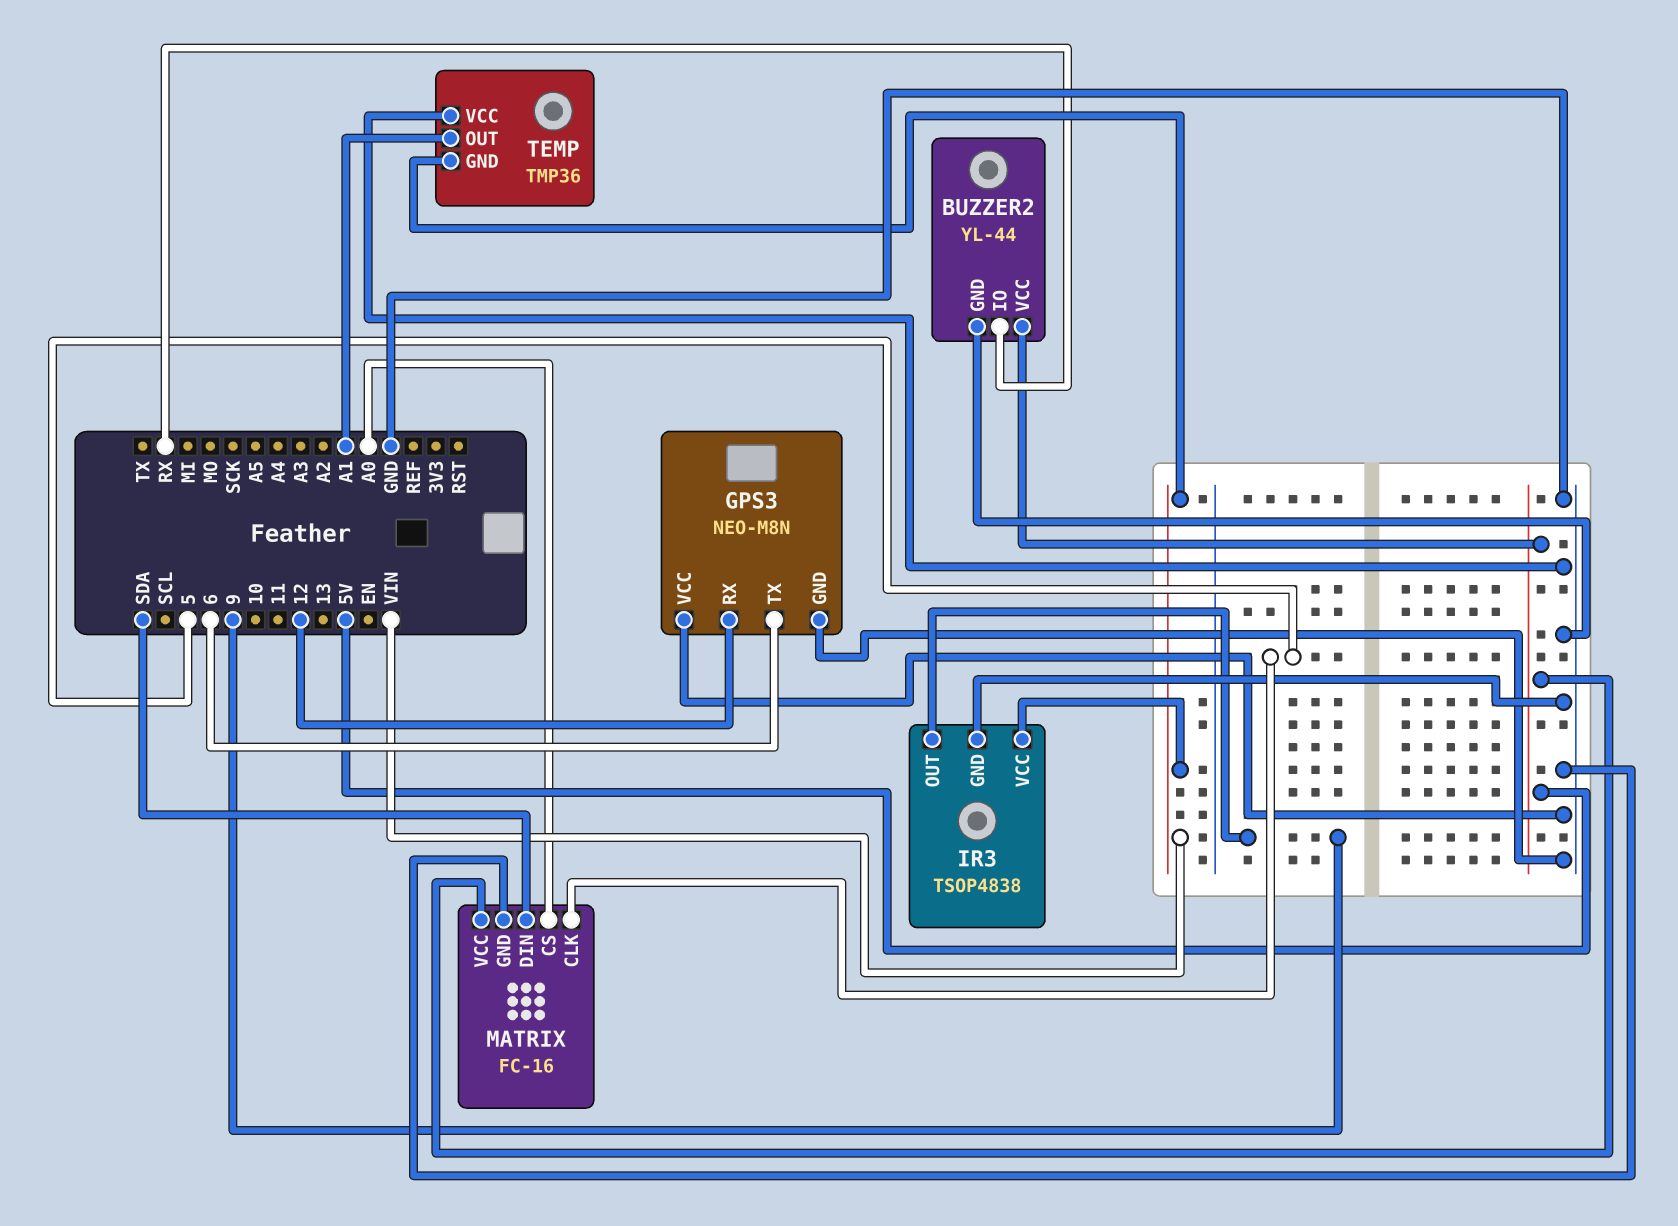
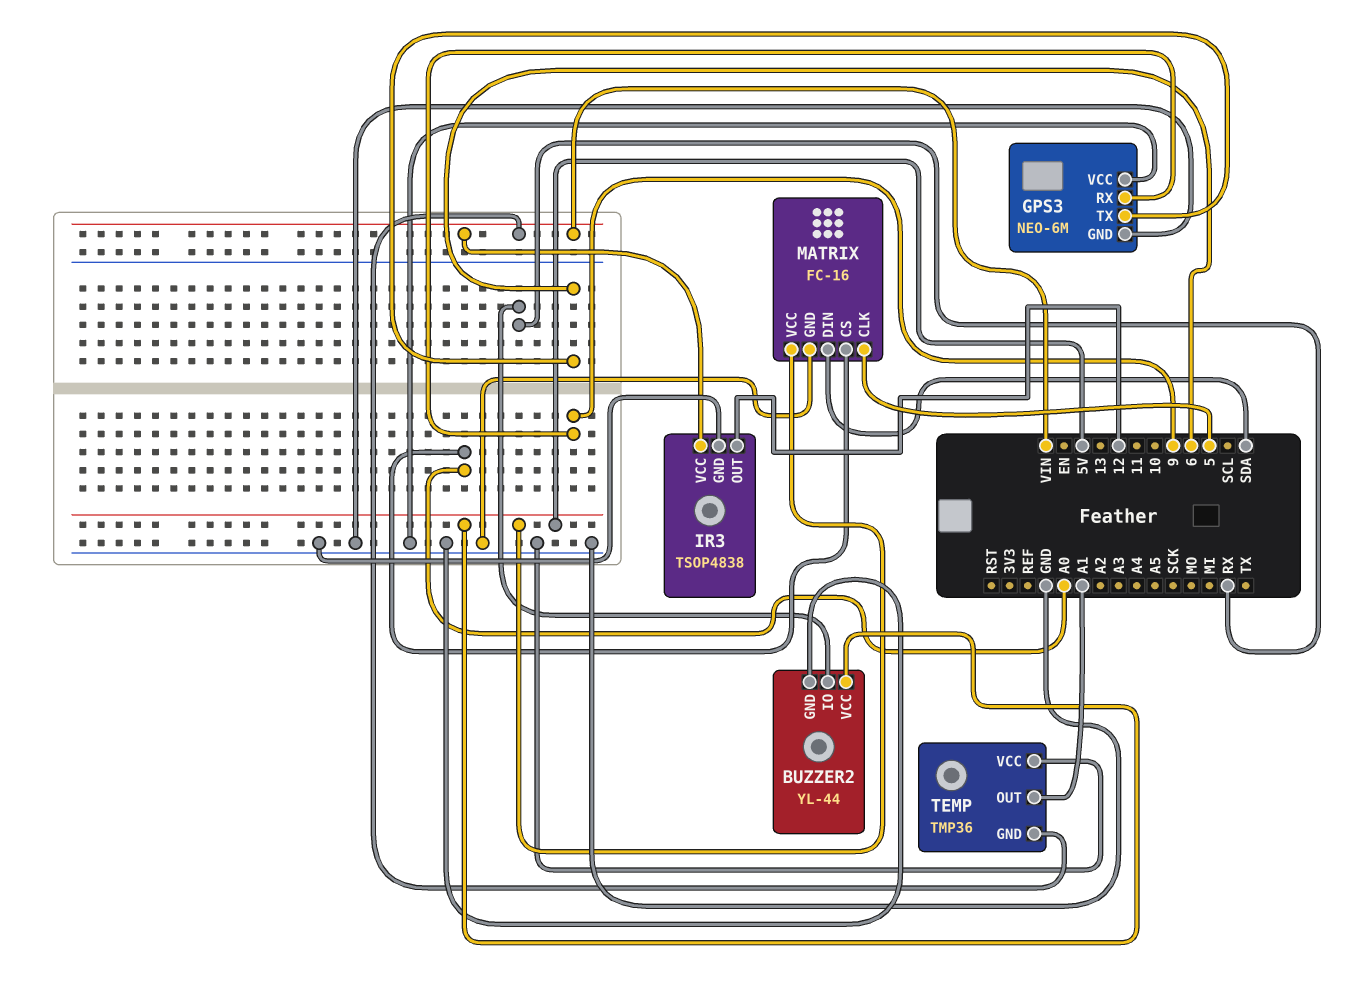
GPS3: NEO-M8N -> NEO-6M
GPS3 pin RX: 12 -> 9
IR3 pin OUT: 9 -> 12

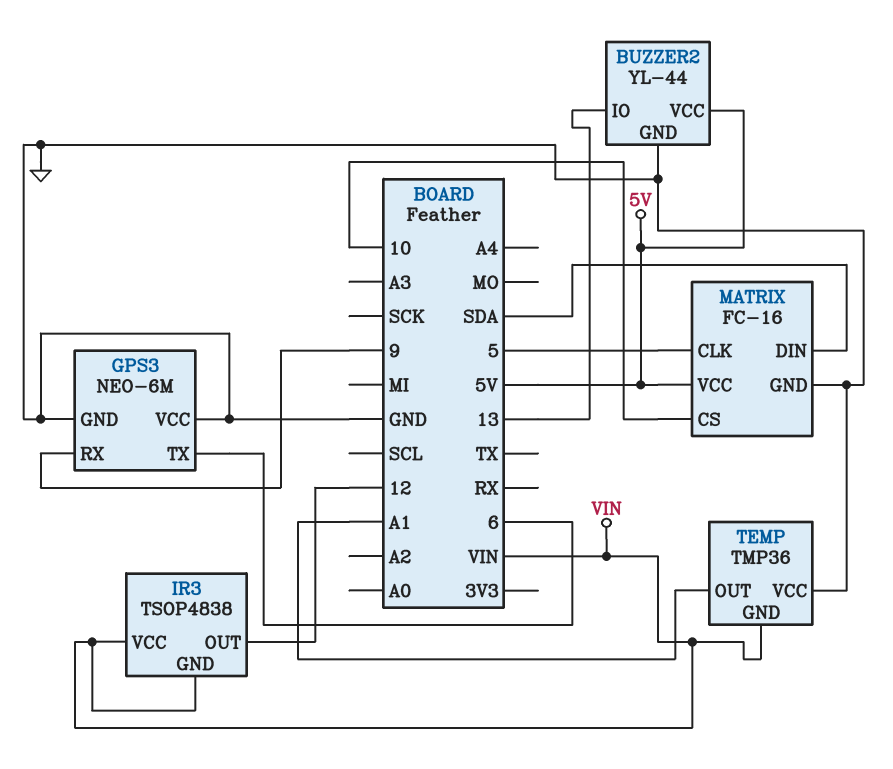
BUZZER2 pin IO: RX -> 13
IR3 pin GND: GND -> VIN
MATRIX pin CS: A0 -> 10

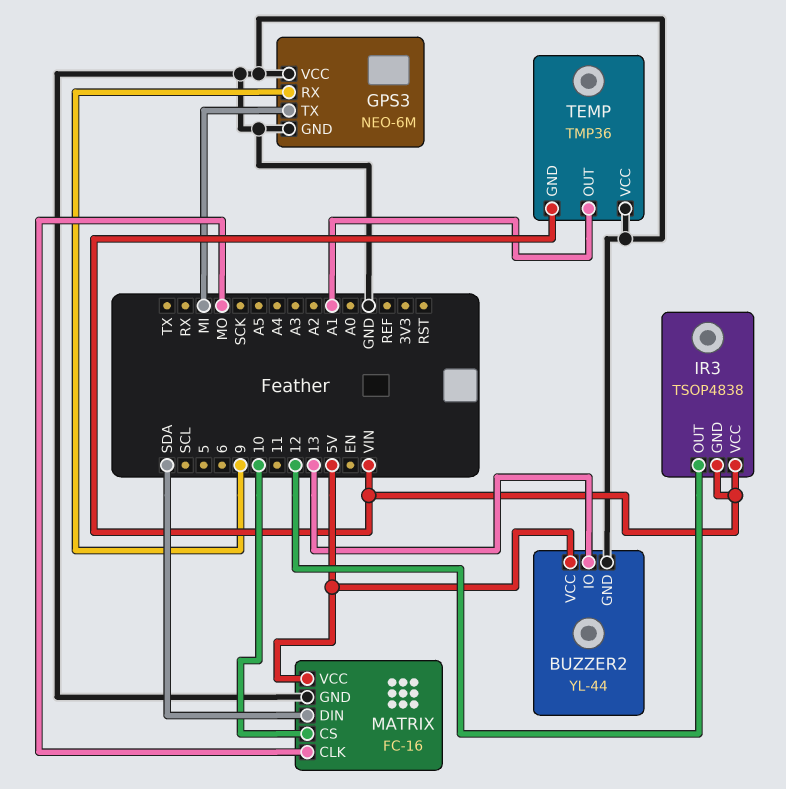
GPS3 pin TX: 6 -> MI
MATRIX pin CLK: 5 -> MO

